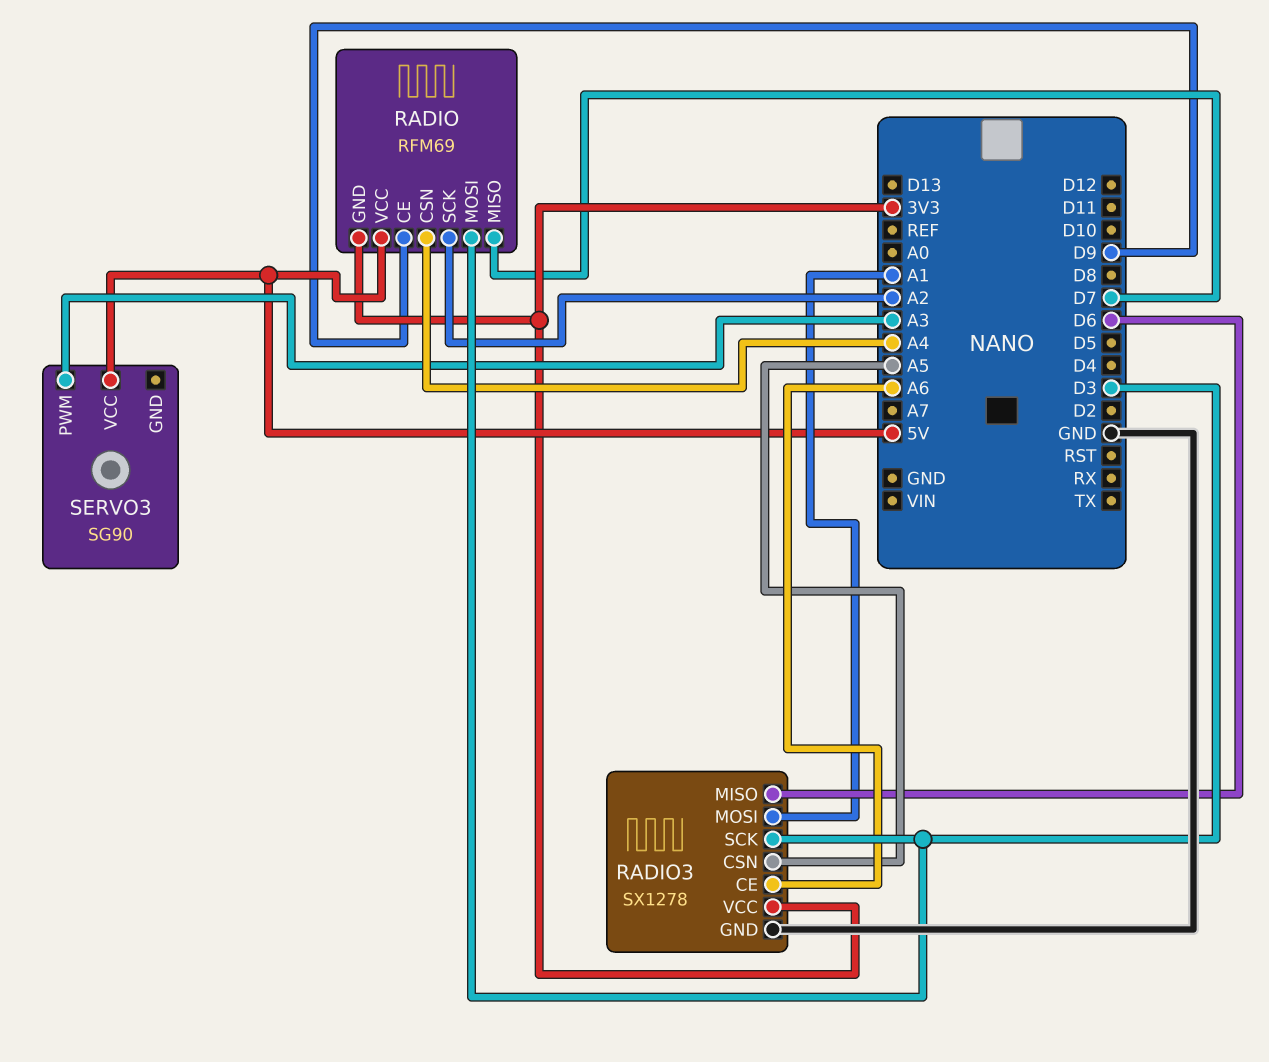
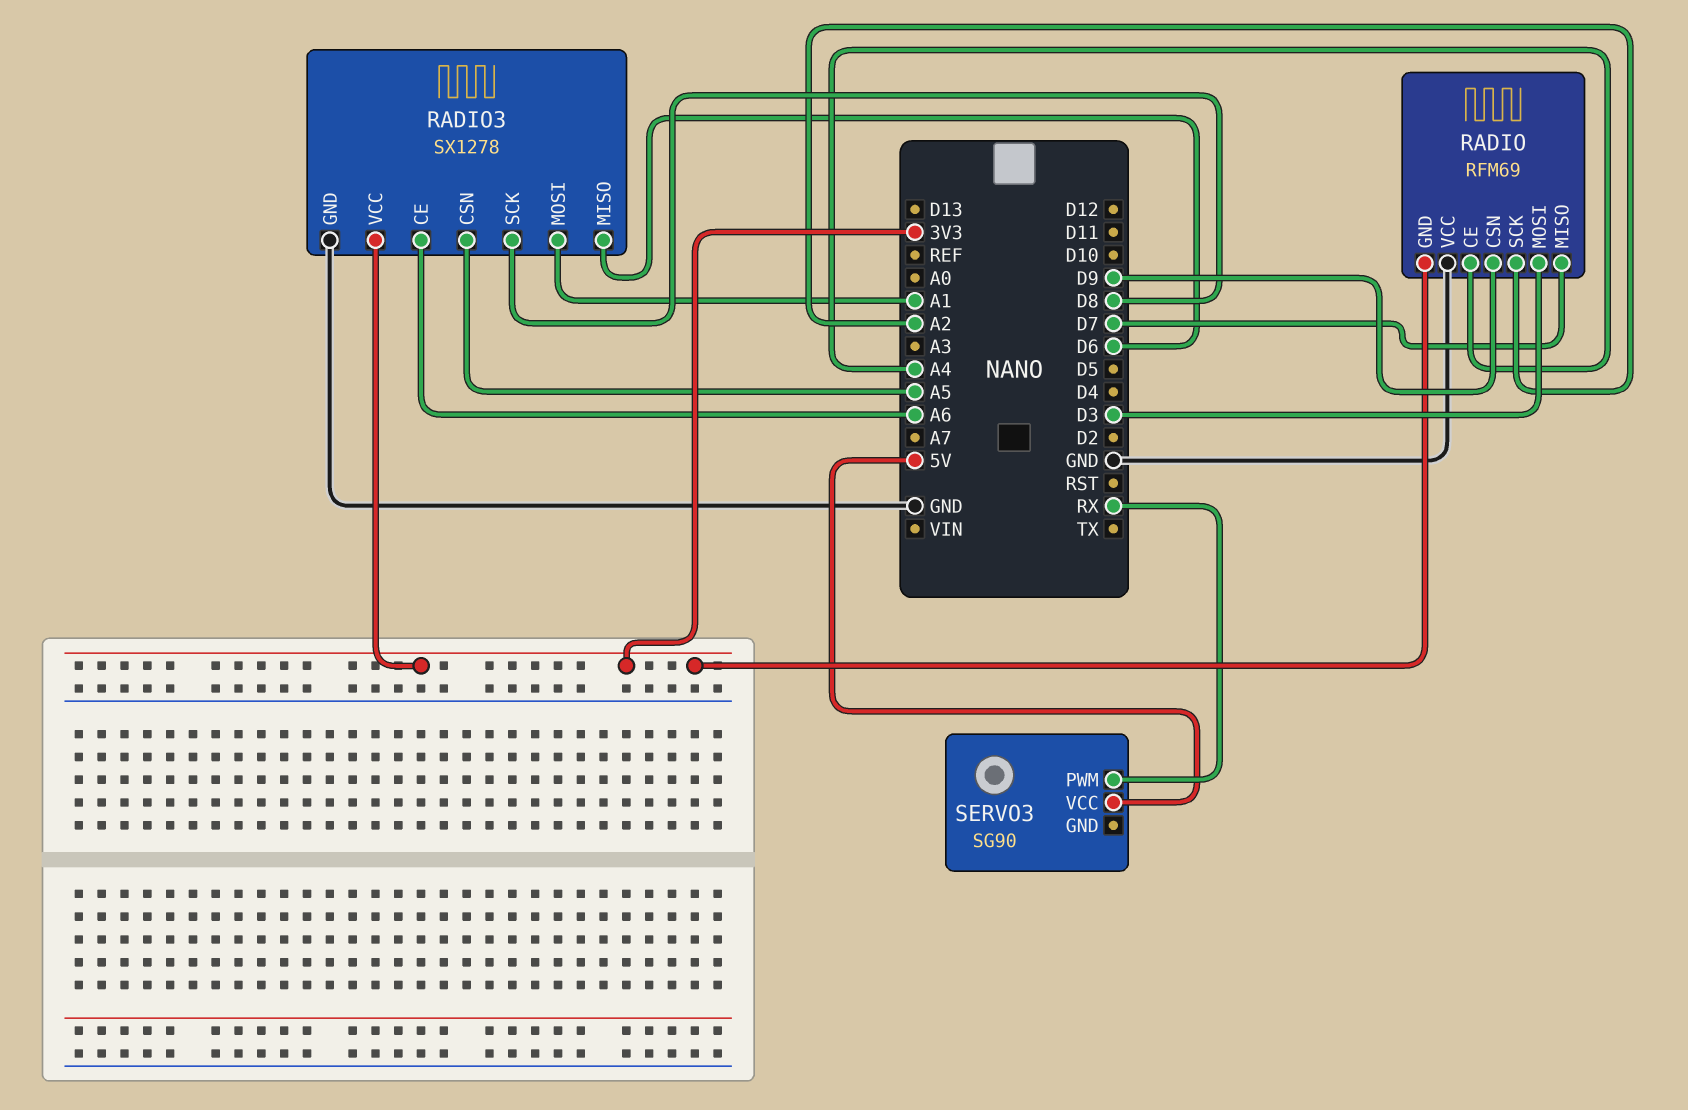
RADIO pin CE: D9 -> A4
RADIO pin CSN: A4 -> D9
RADIO pin VCC: 5V -> GND
RADIO3 pin SCK: D3 -> D8
SERVO3 pin PWM: A3 -> RX

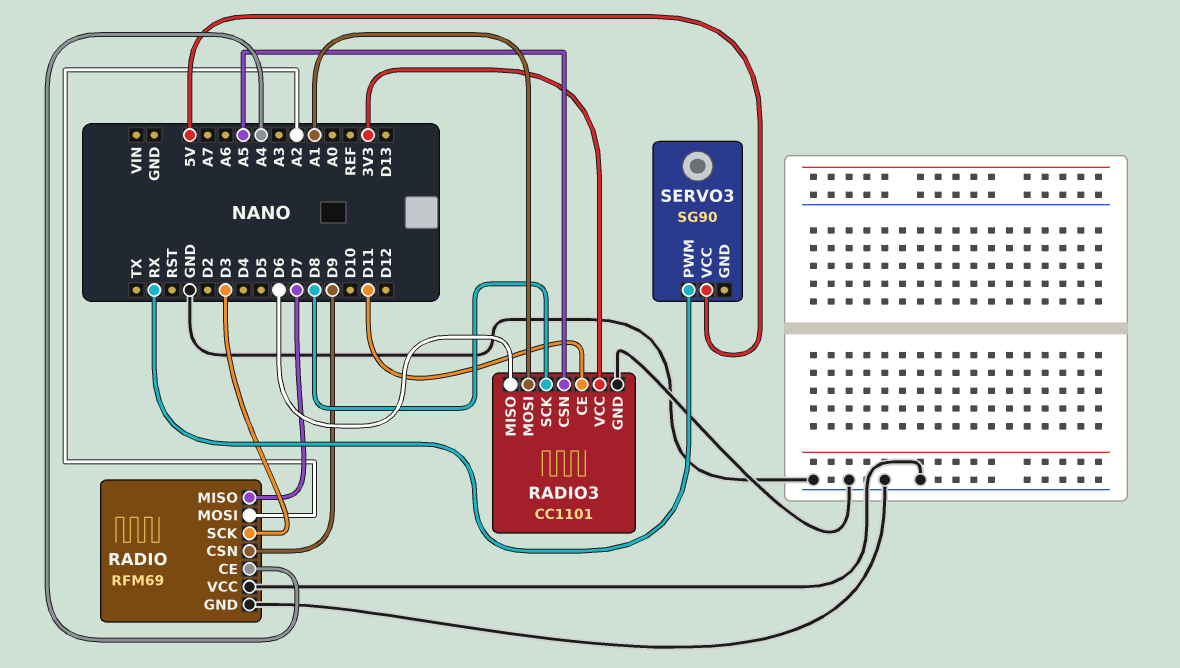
RADIO pin GND: 3V3 -> GND
RADIO pin MOSI: D3 -> A2
RADIO pin SCK: A2 -> D3
RADIO3: SX1278 -> CC1101
RADIO3 pin CE: A6 -> D11

